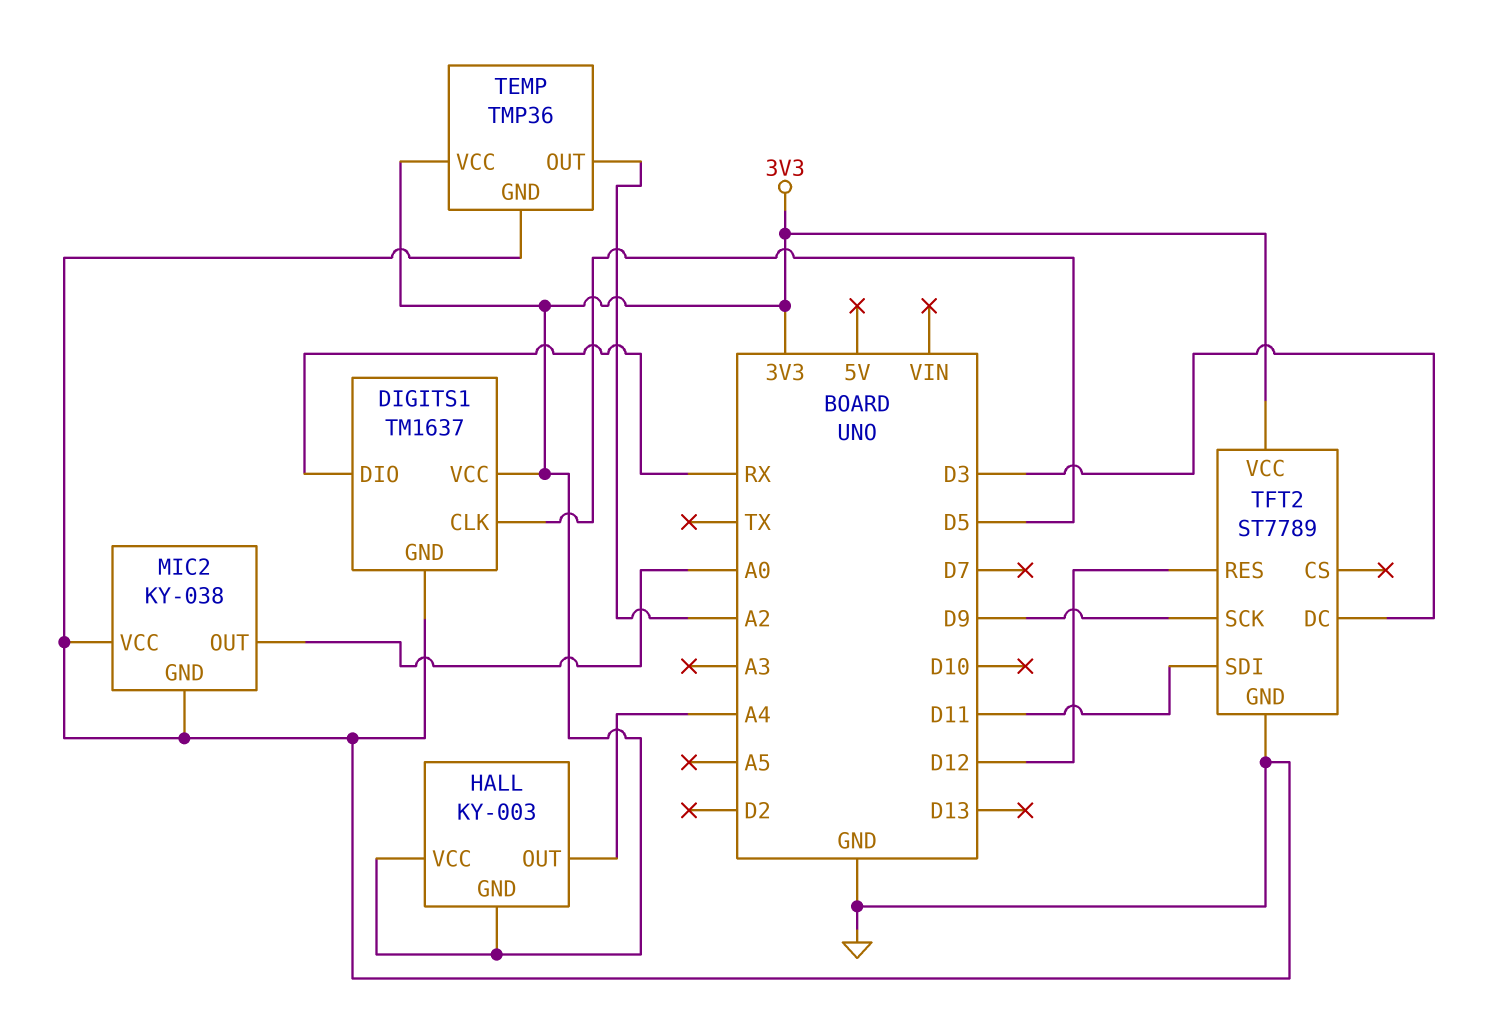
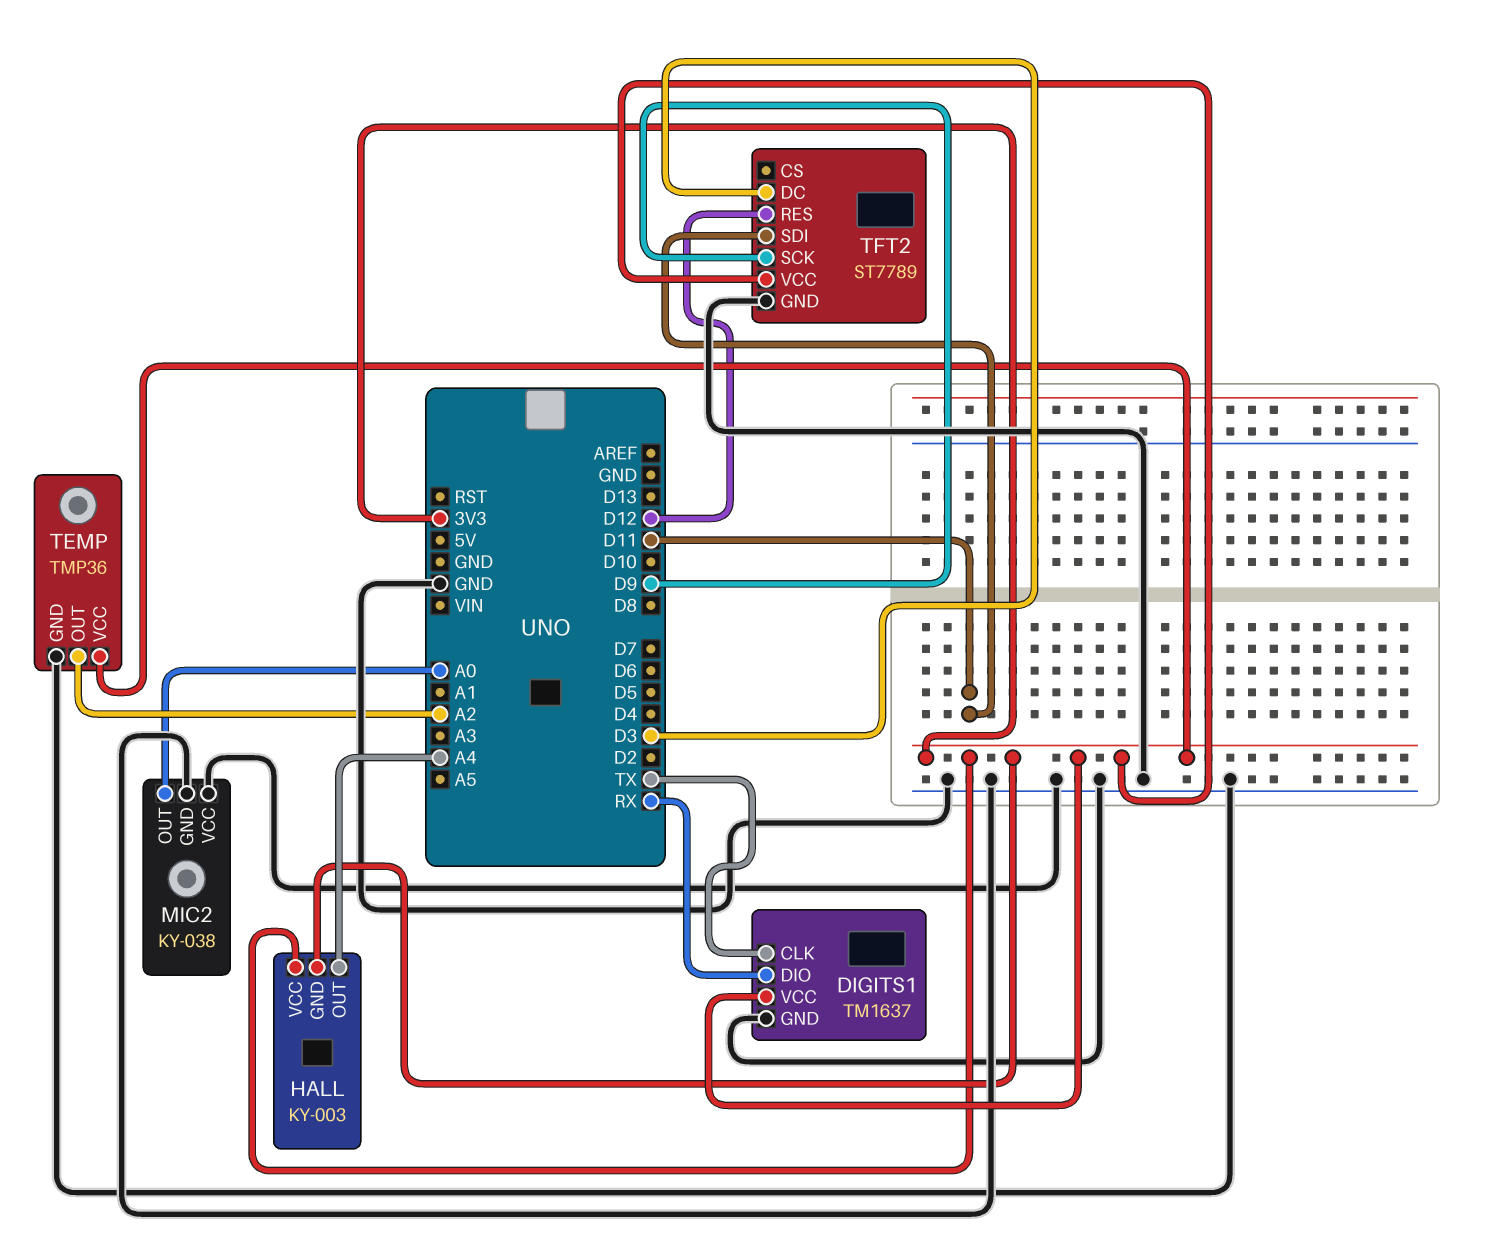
DIGITS1 pin CLK: D5 -> TX

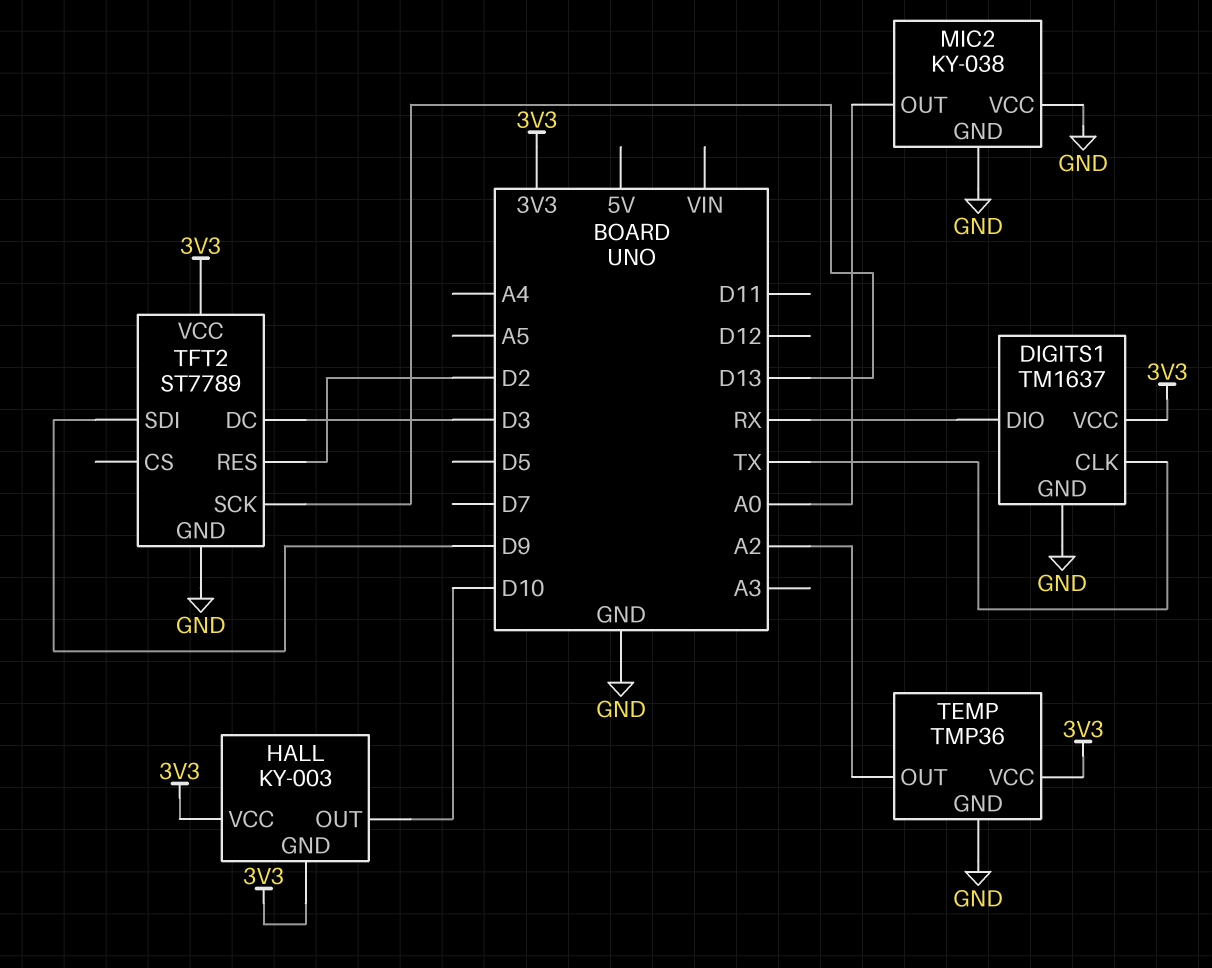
HALL pin OUT: A4 -> D10
TFT2 pin RES: D12 -> D2
TFT2 pin SCK: D9 -> D13
TFT2 pin SDI: D11 -> D9

